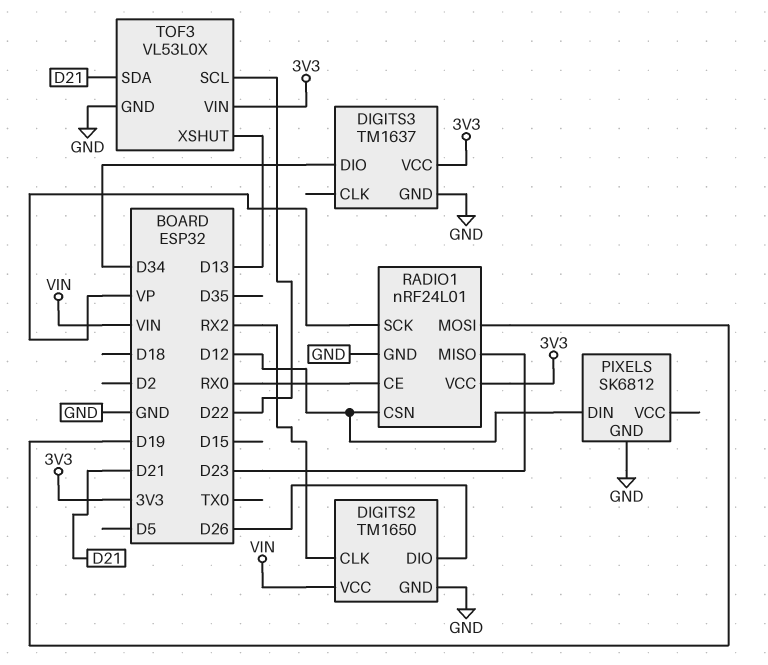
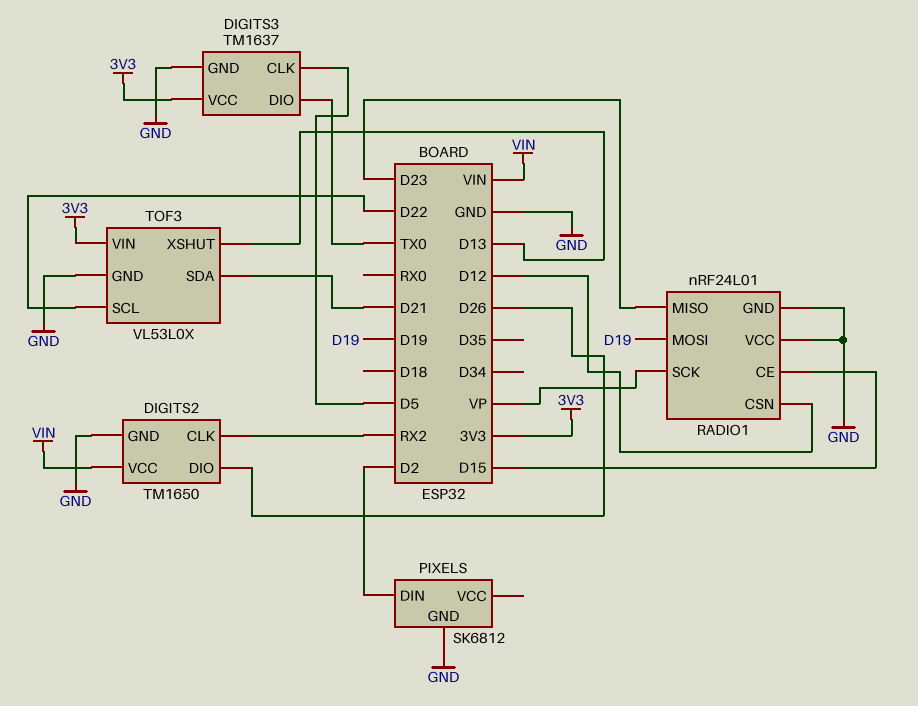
DIGITS3 pin CLK: none -> D5
DIGITS3 pin DIO: D34 -> TX0
PIXELS pin DIN: D12 -> D2
RADIO1 pin CE: RX0 -> D15
RADIO1 pin VCC: 3V3 -> GND

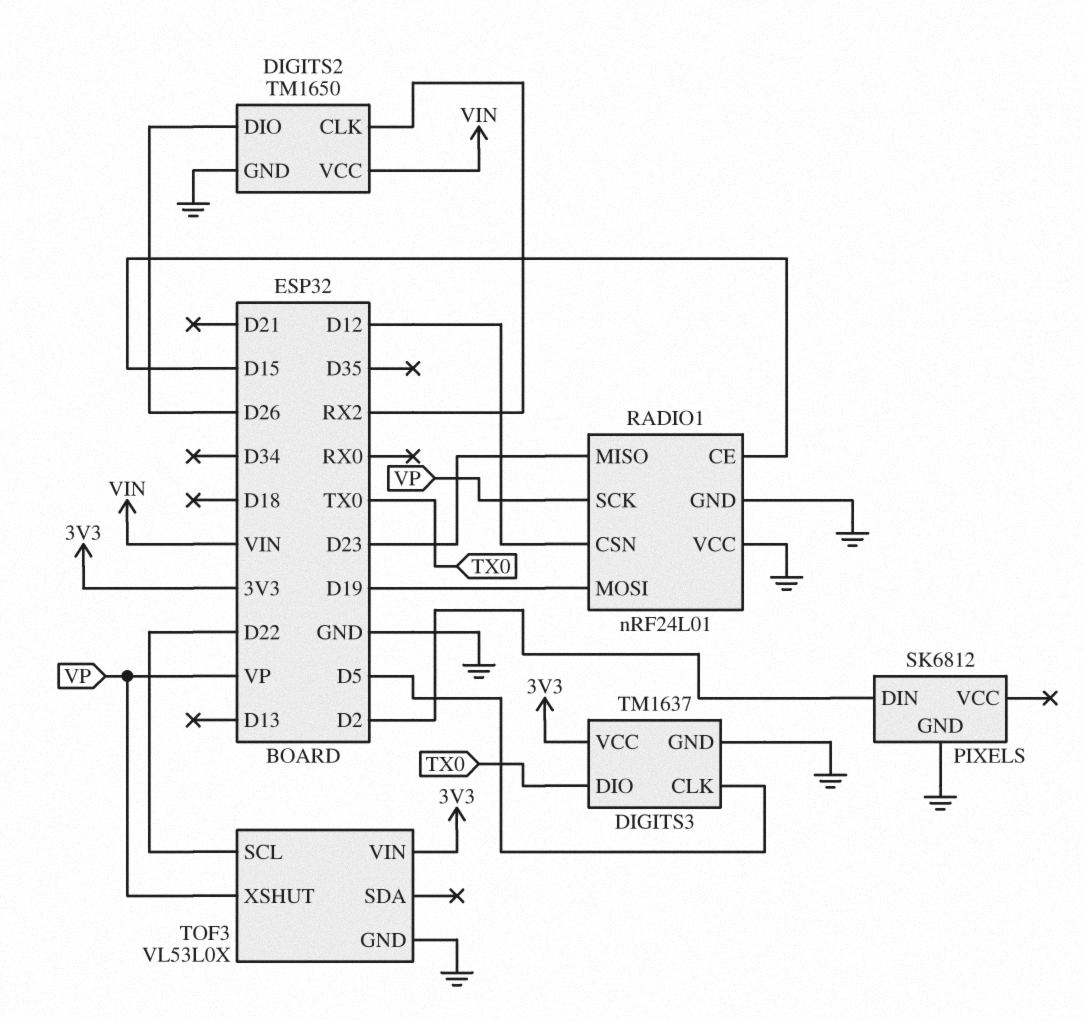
TOF3 pin SDA: D21 -> none
TOF3 pin XSHUT: D13 -> VP

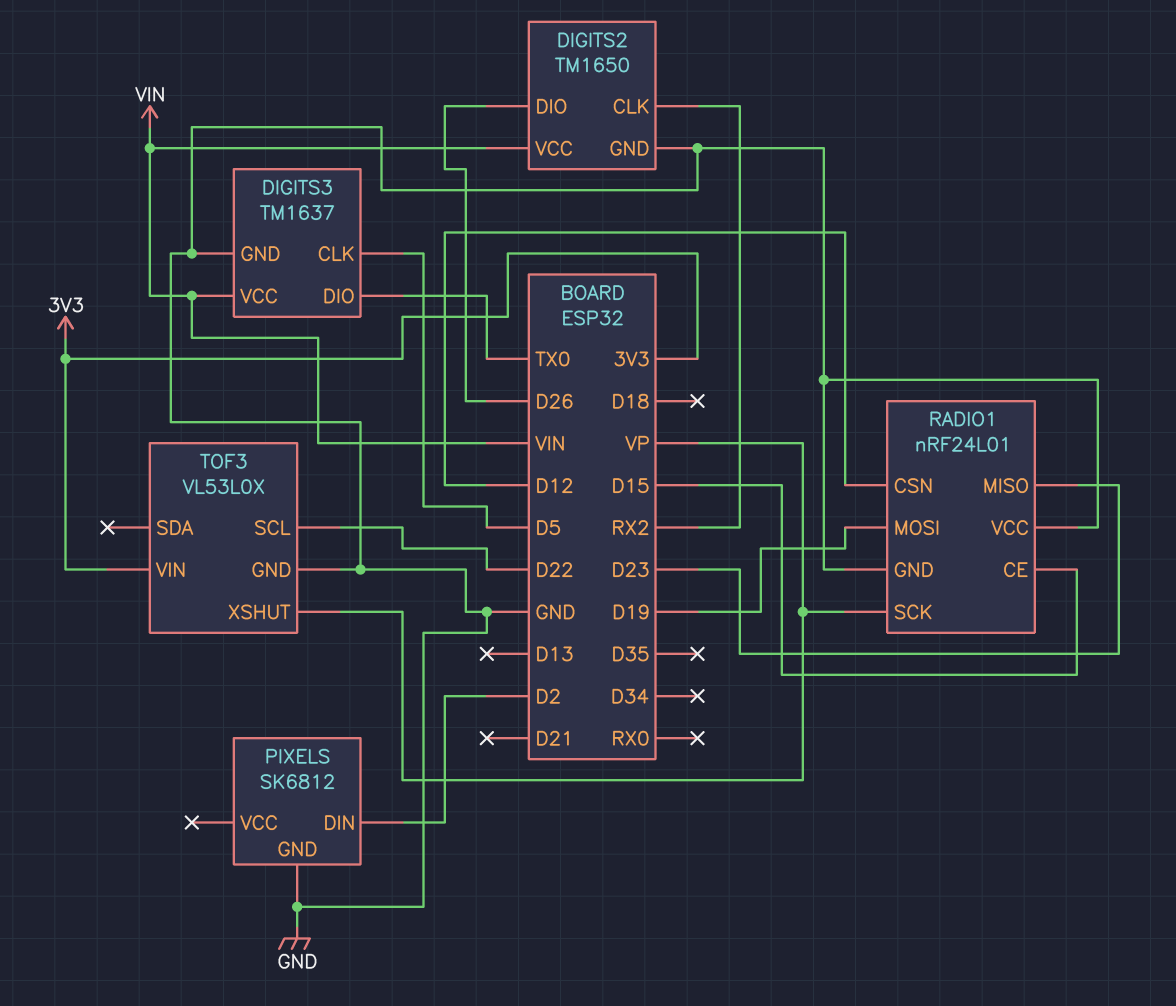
DIGITS3 pin VCC: 3V3 -> VIN

